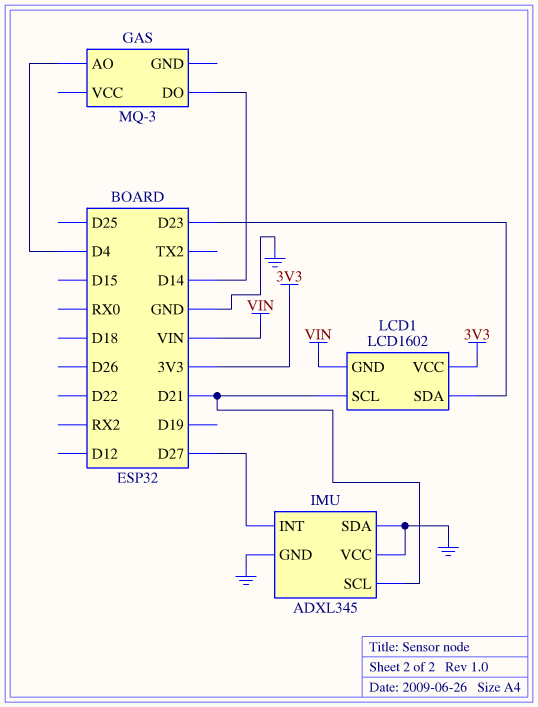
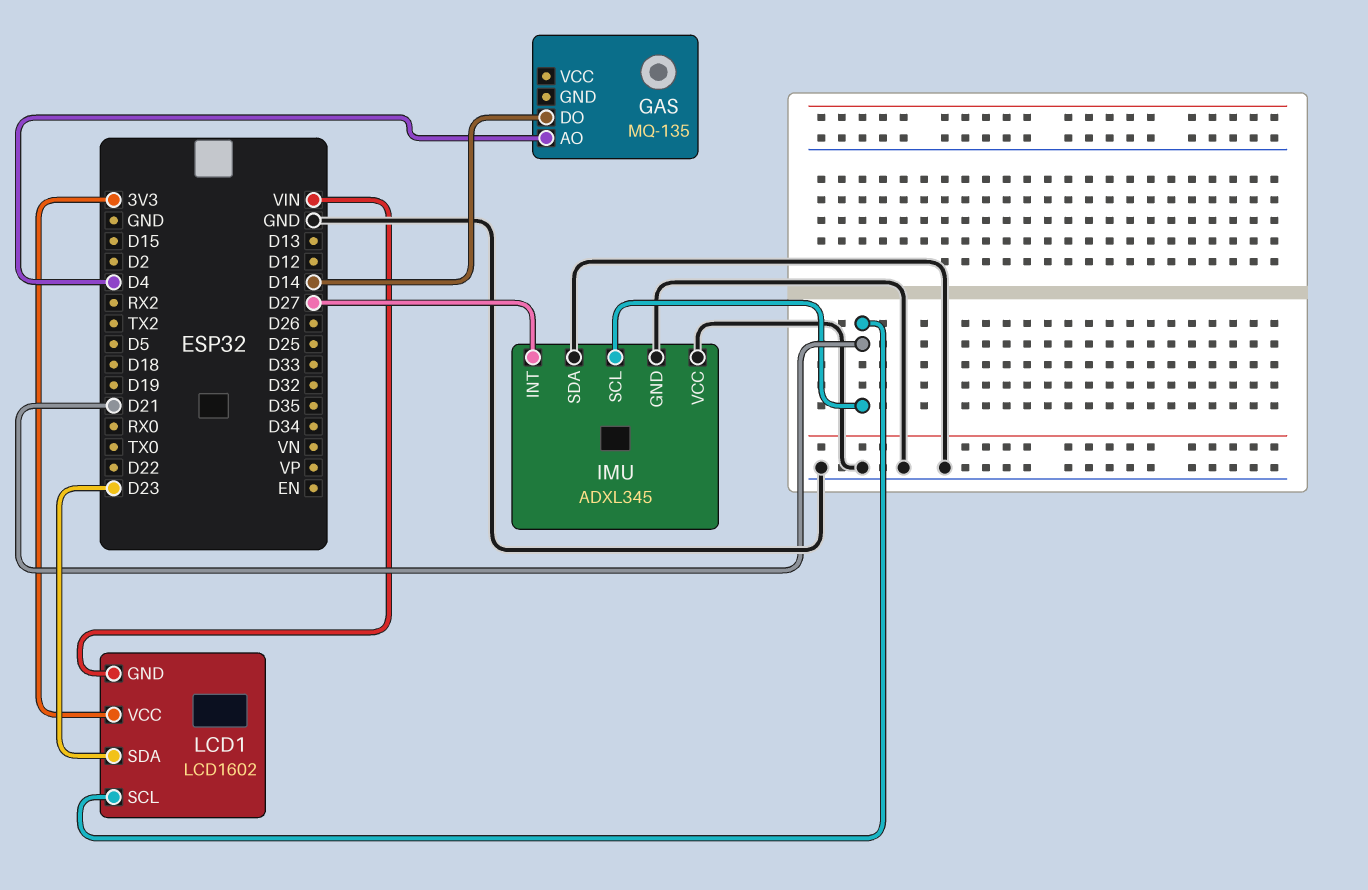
GAS: MQ-3 -> MQ-135

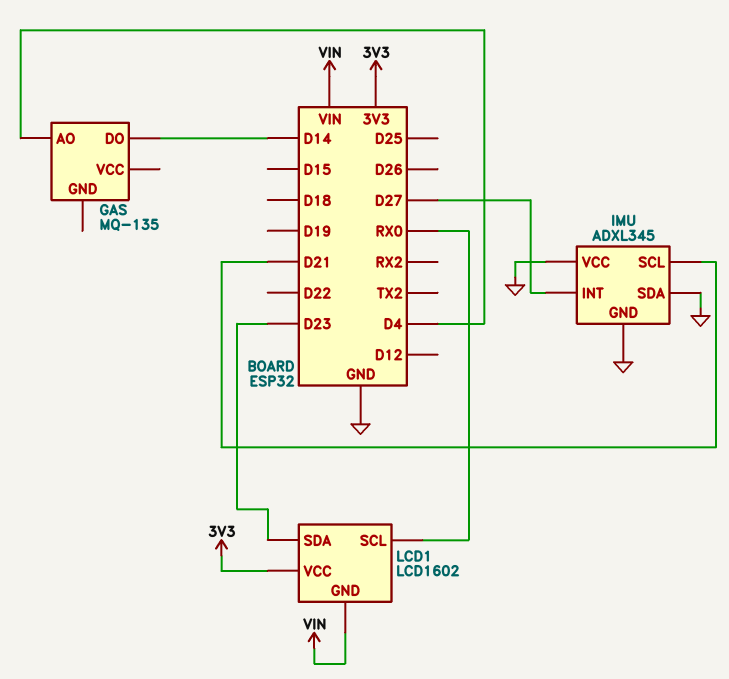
LCD1 pin SCL: D21 -> RX0

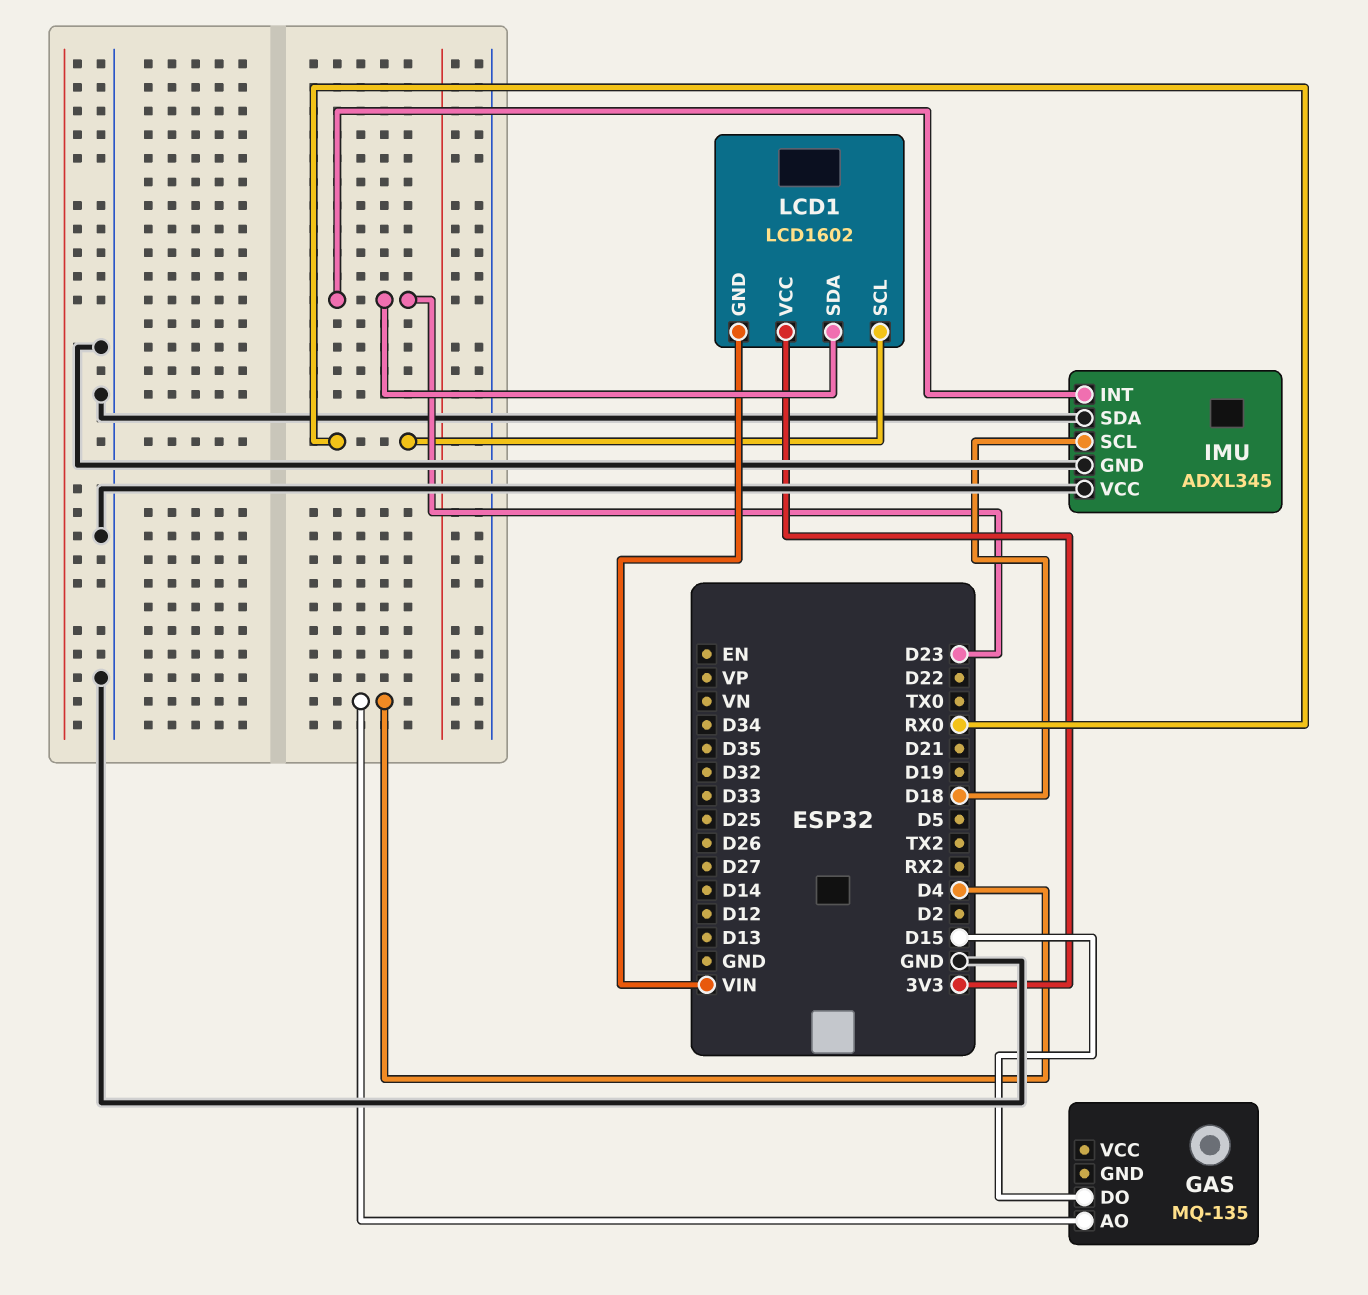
GAS pin DO: D14 -> D15
IMU pin INT: D27 -> D23
IMU pin SCL: D21 -> D18

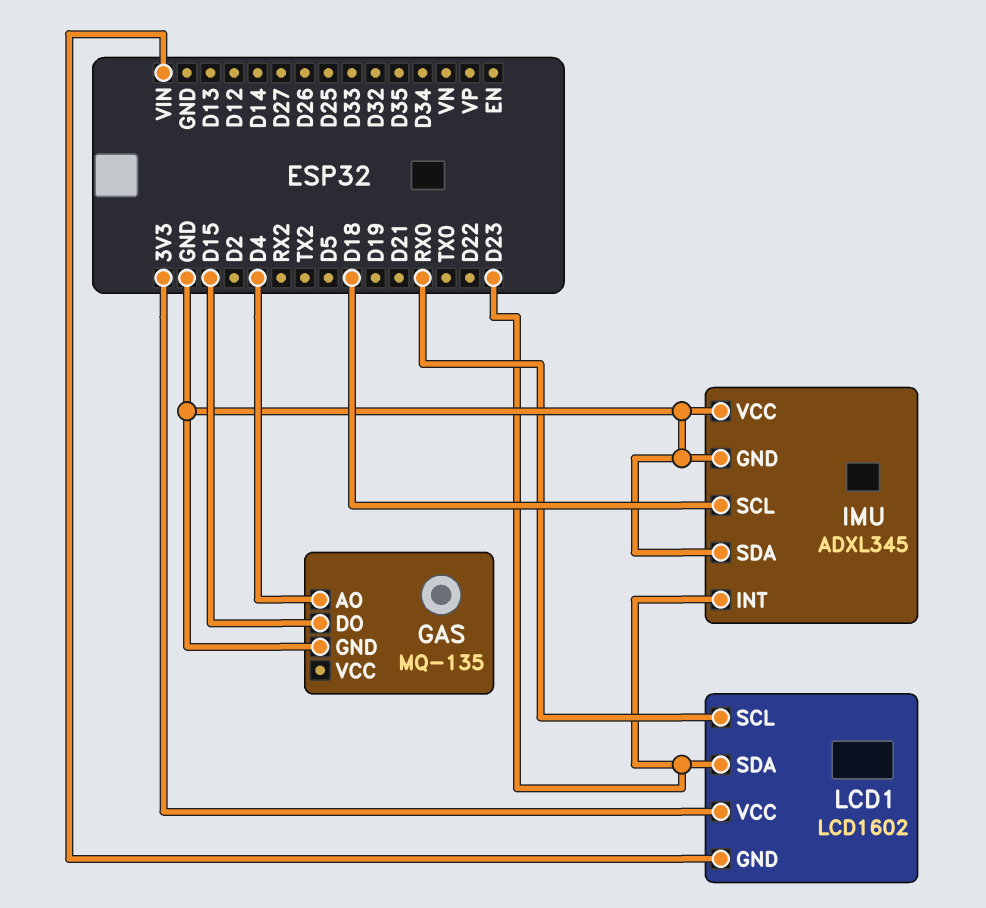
GAS pin GND: none -> GND

